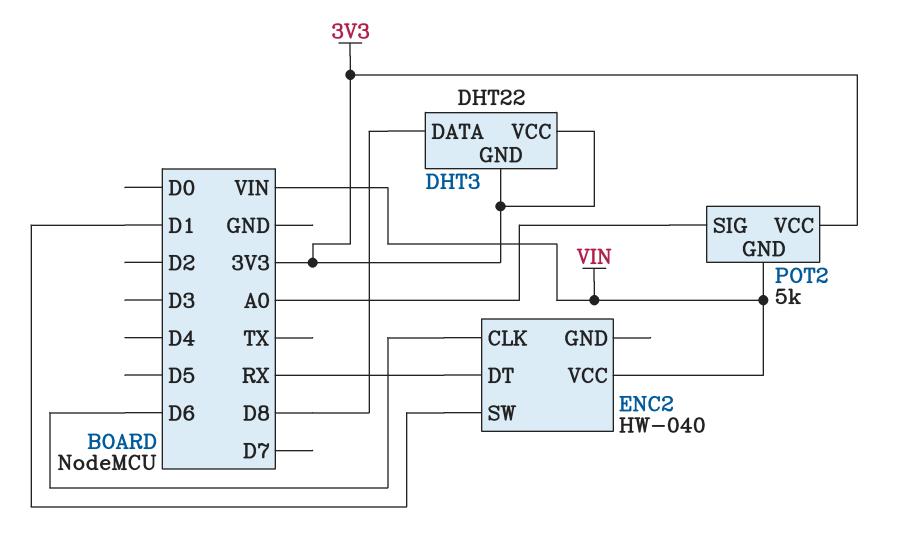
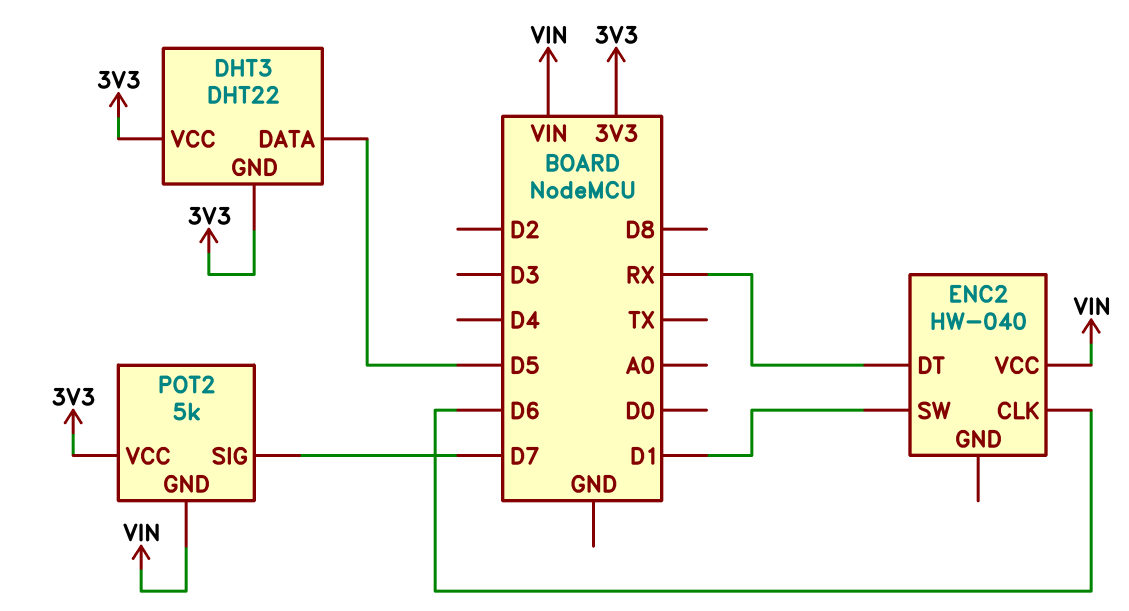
DHT3 pin DATA: D8 -> D5
POT2 pin SIG: A0 -> D7

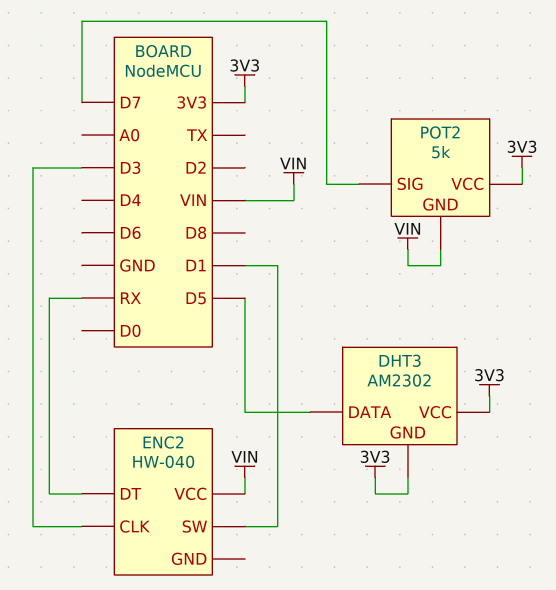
DHT3: DHT22 -> AM2302
ENC2 pin CLK: D6 -> D3

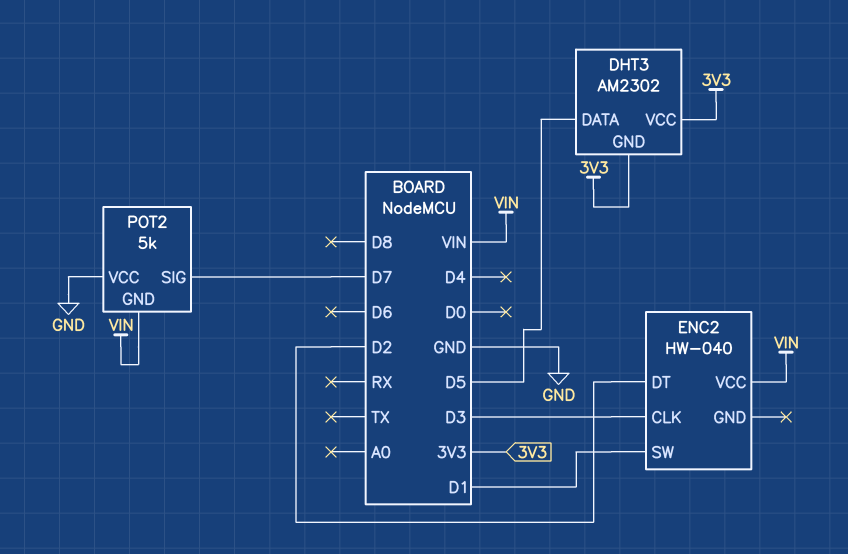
ENC2 pin DT: RX -> D2
POT2 pin VCC: 3V3 -> GND

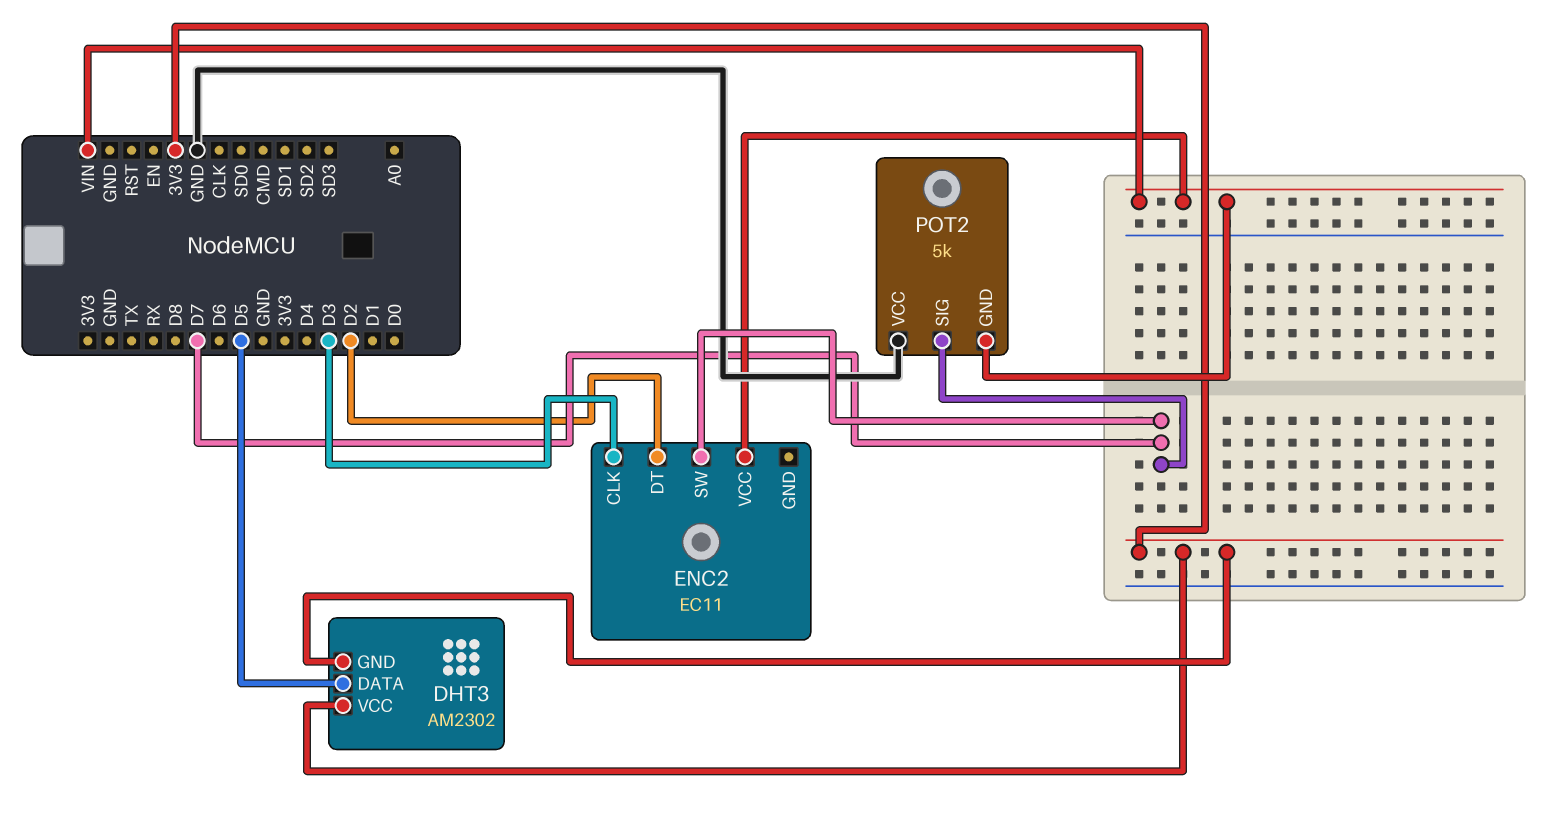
ENC2: HW-040 -> EC11
ENC2 pin SW: D1 -> D7

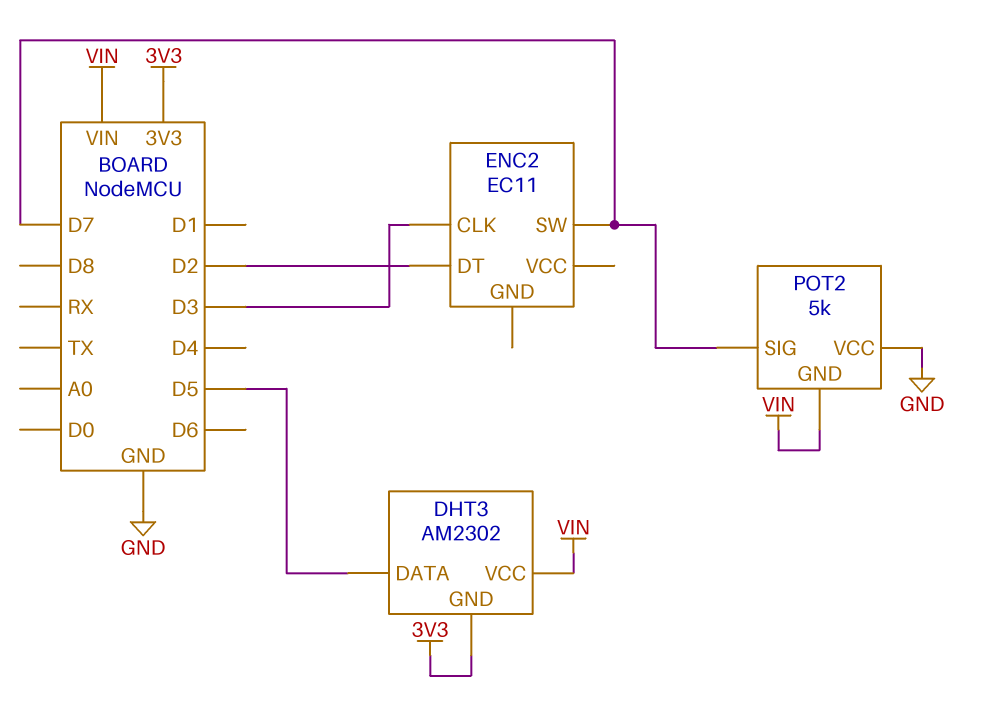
DHT3 pin VCC: 3V3 -> VIN
ENC2 pin VCC: VIN -> none

